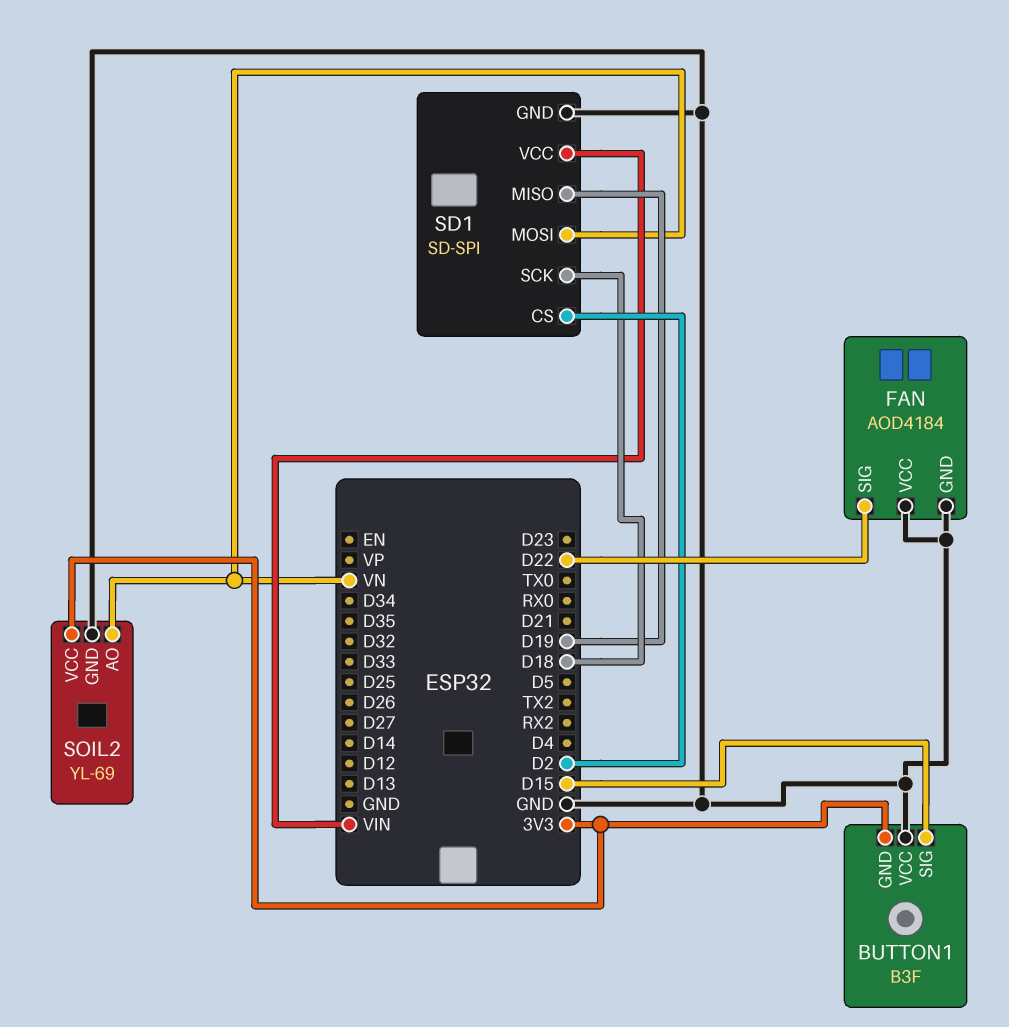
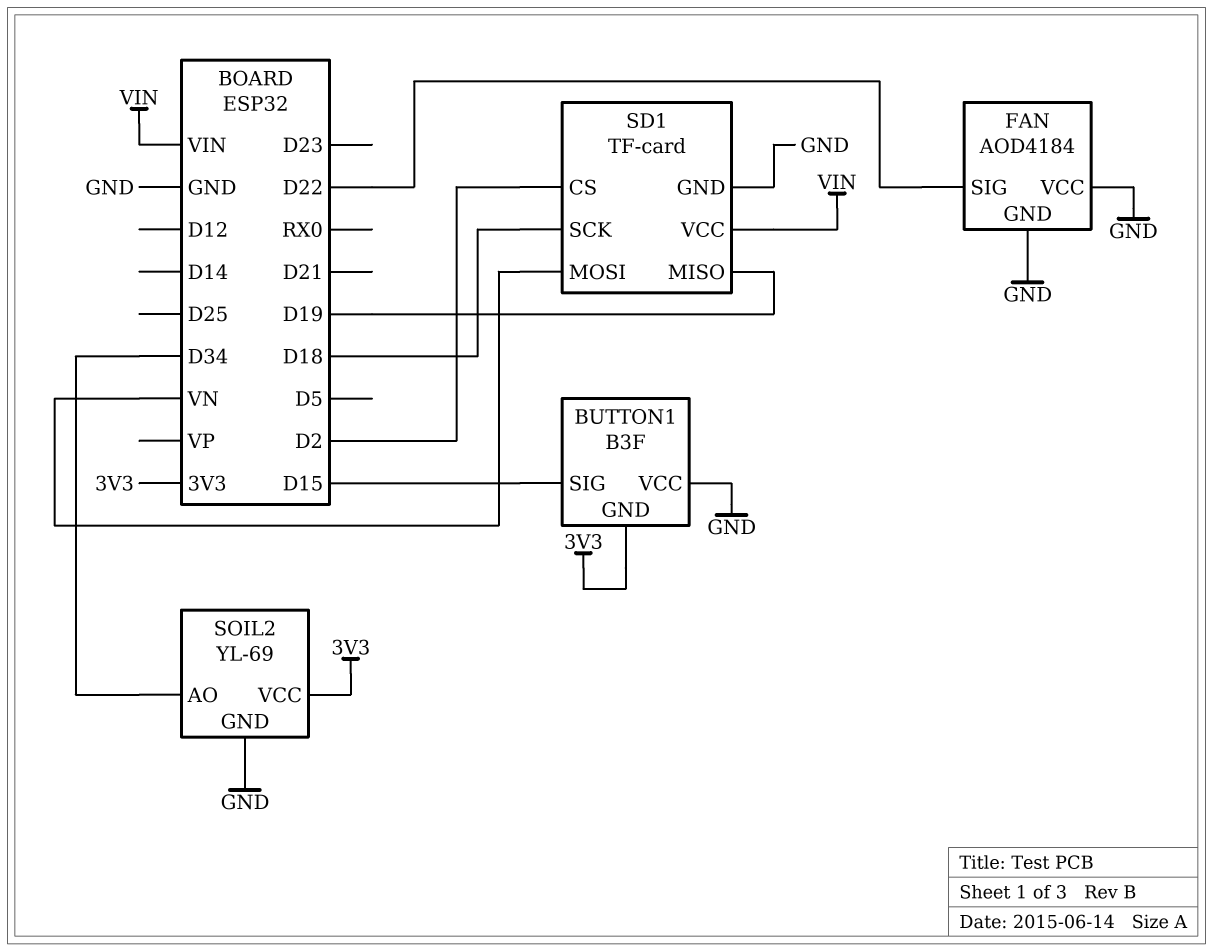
SD1: SD-SPI -> TF-card
SOIL2 pin AO: VN -> D34

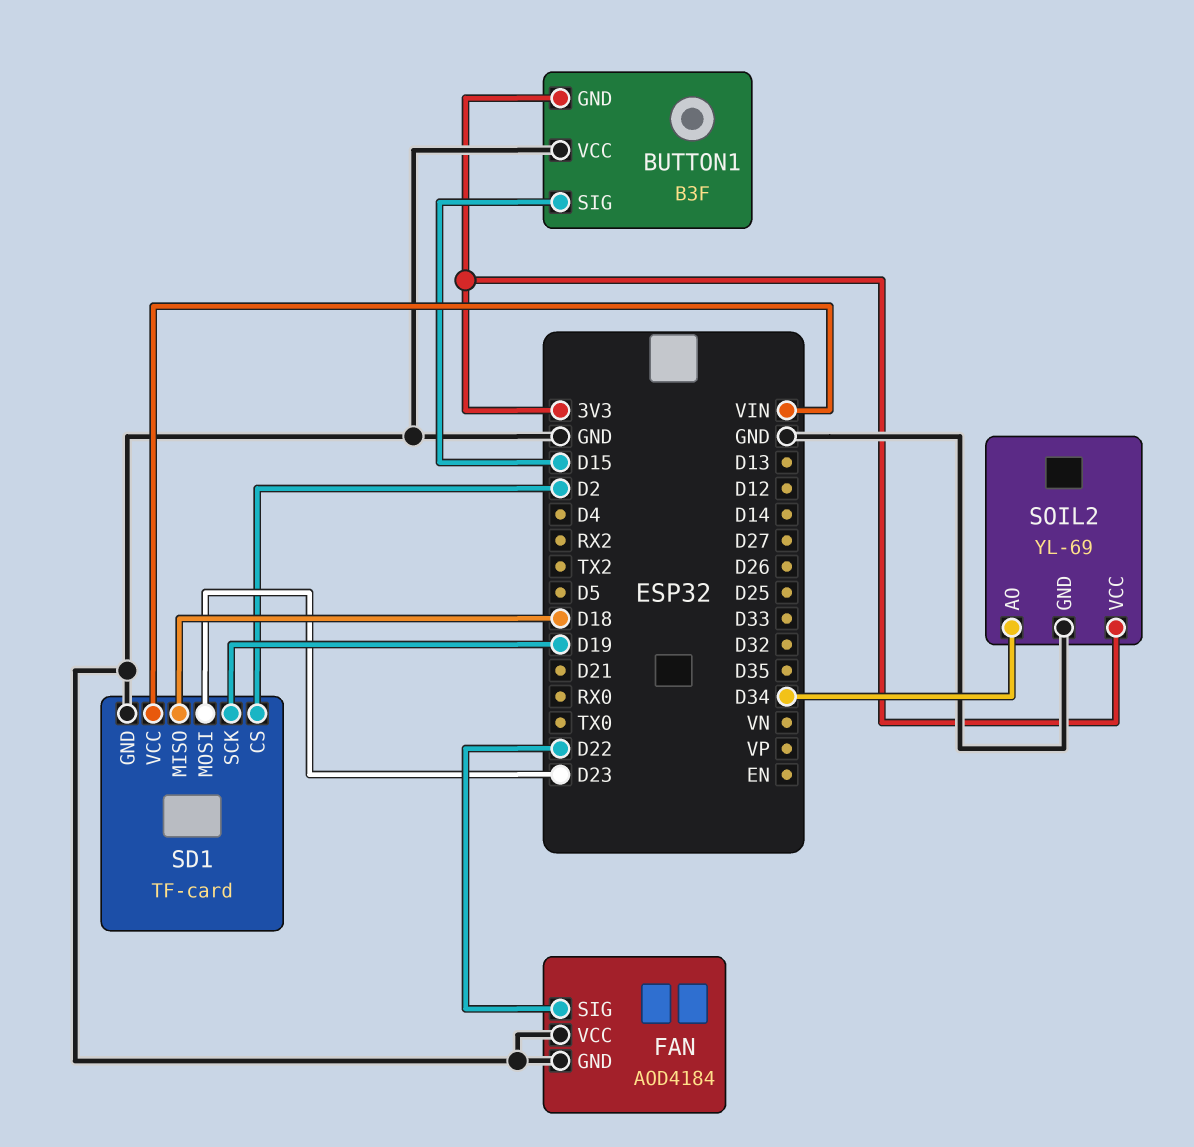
SD1 pin MISO: D19 -> D18
SD1 pin MOSI: VN -> D23
SD1 pin SCK: D18 -> D19

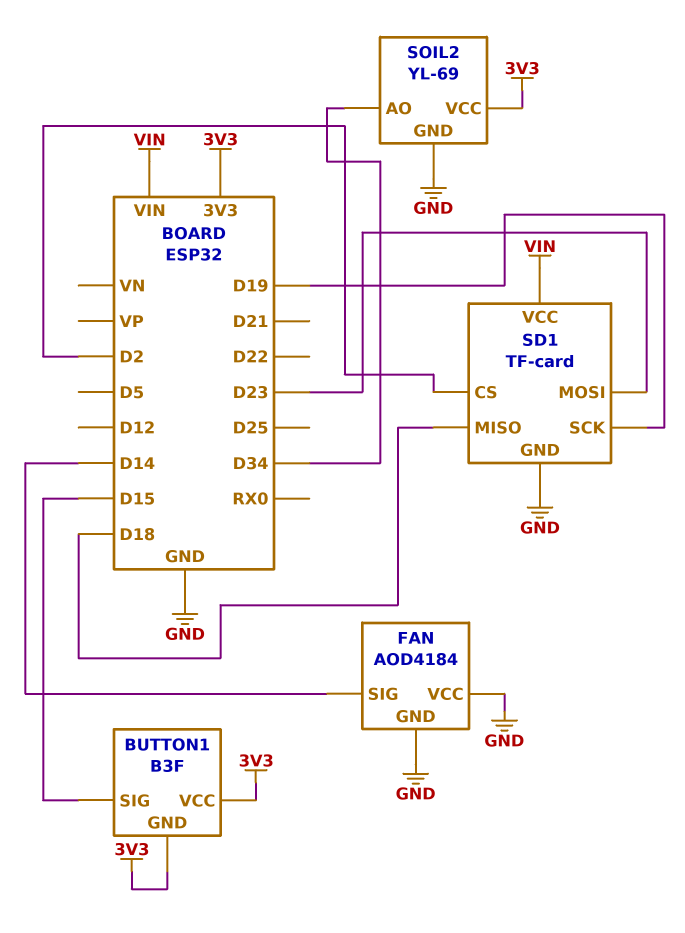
BUTTON1 pin VCC: GND -> 3V3
FAN pin SIG: D22 -> D14

